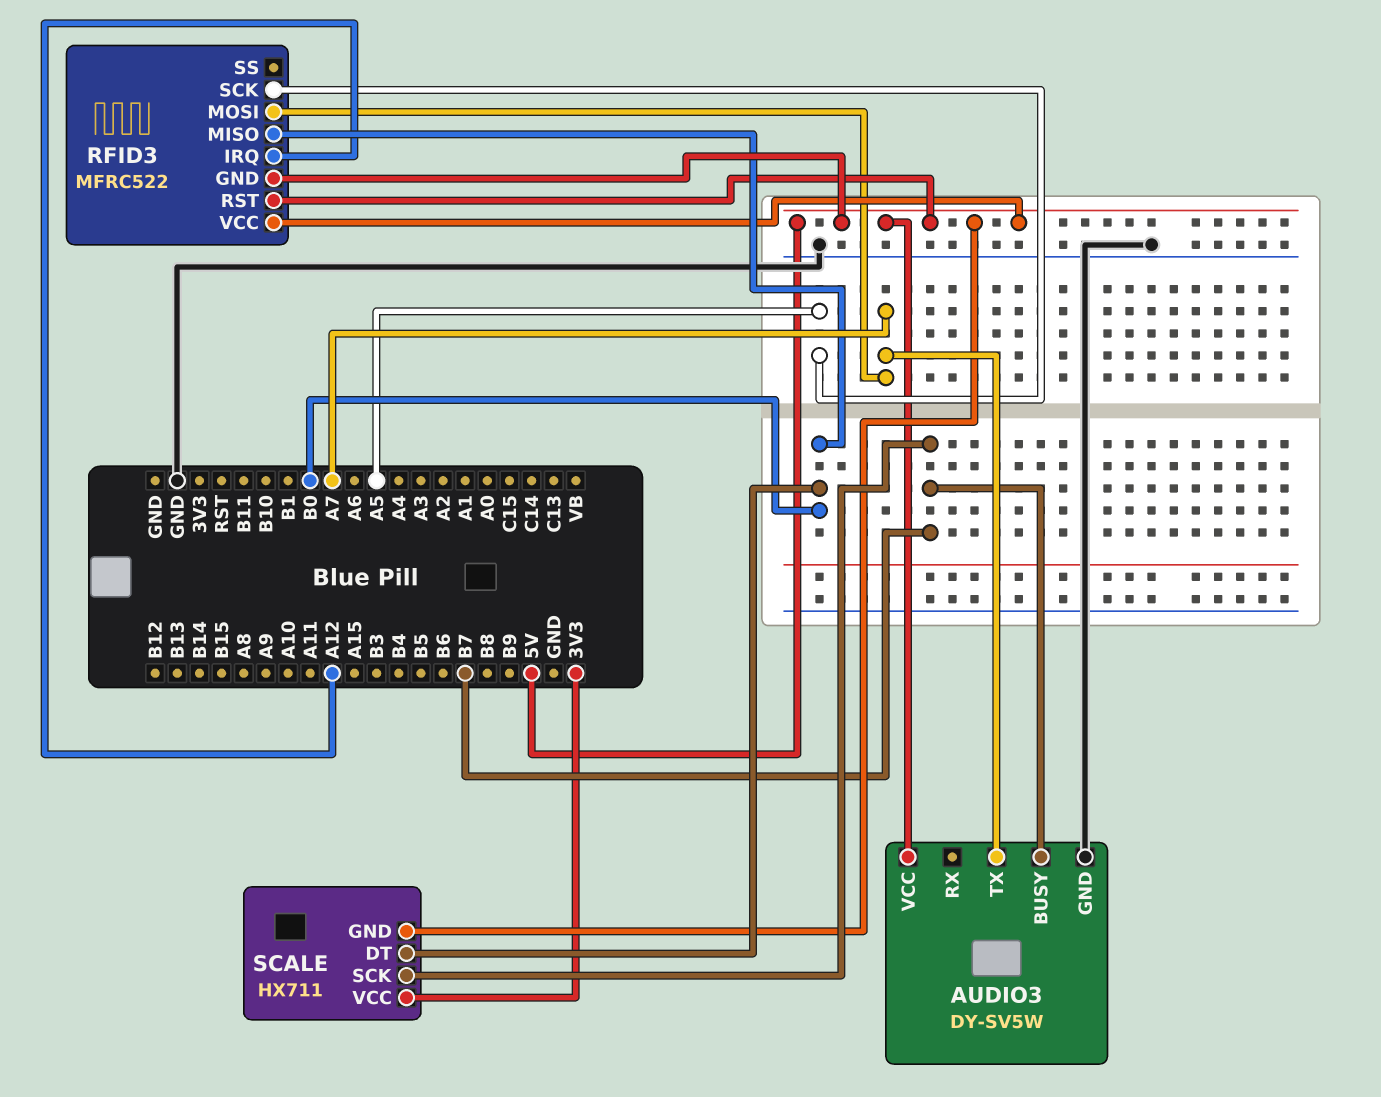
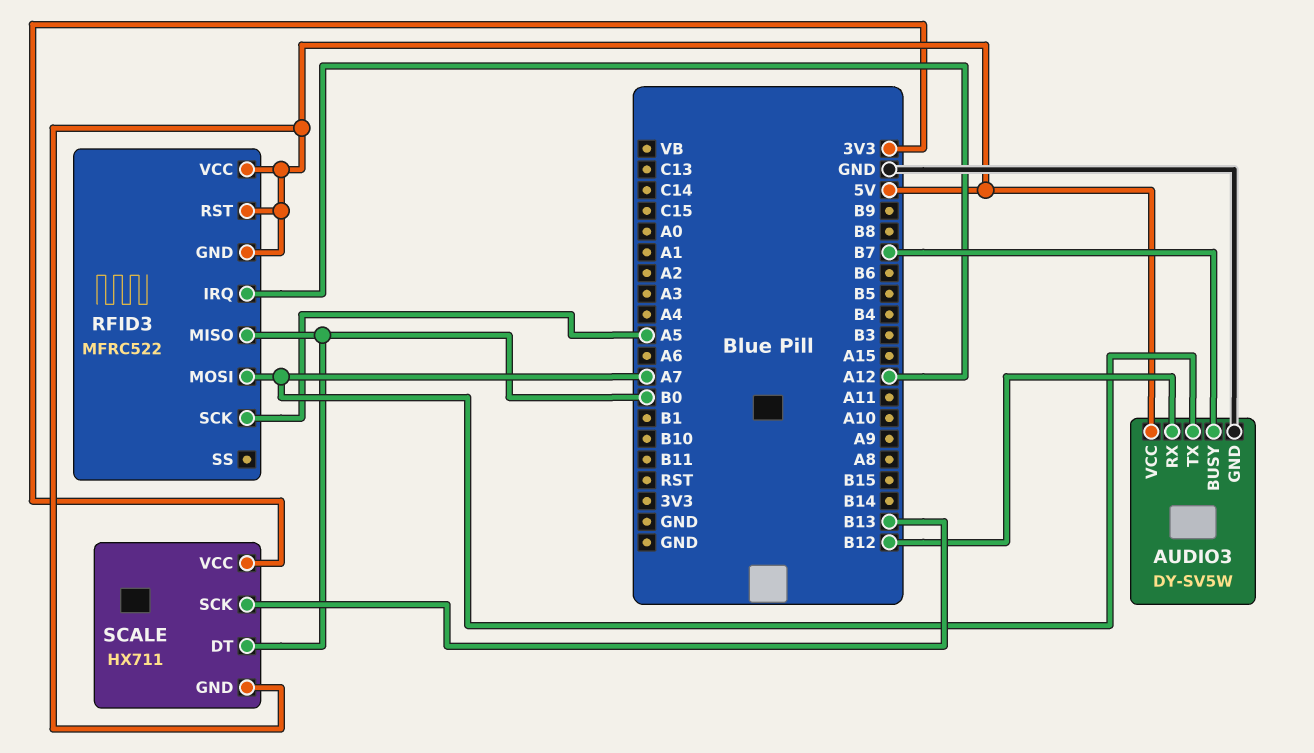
AUDIO3 pin RX: none -> B12
SCALE pin SCK: B7 -> B13

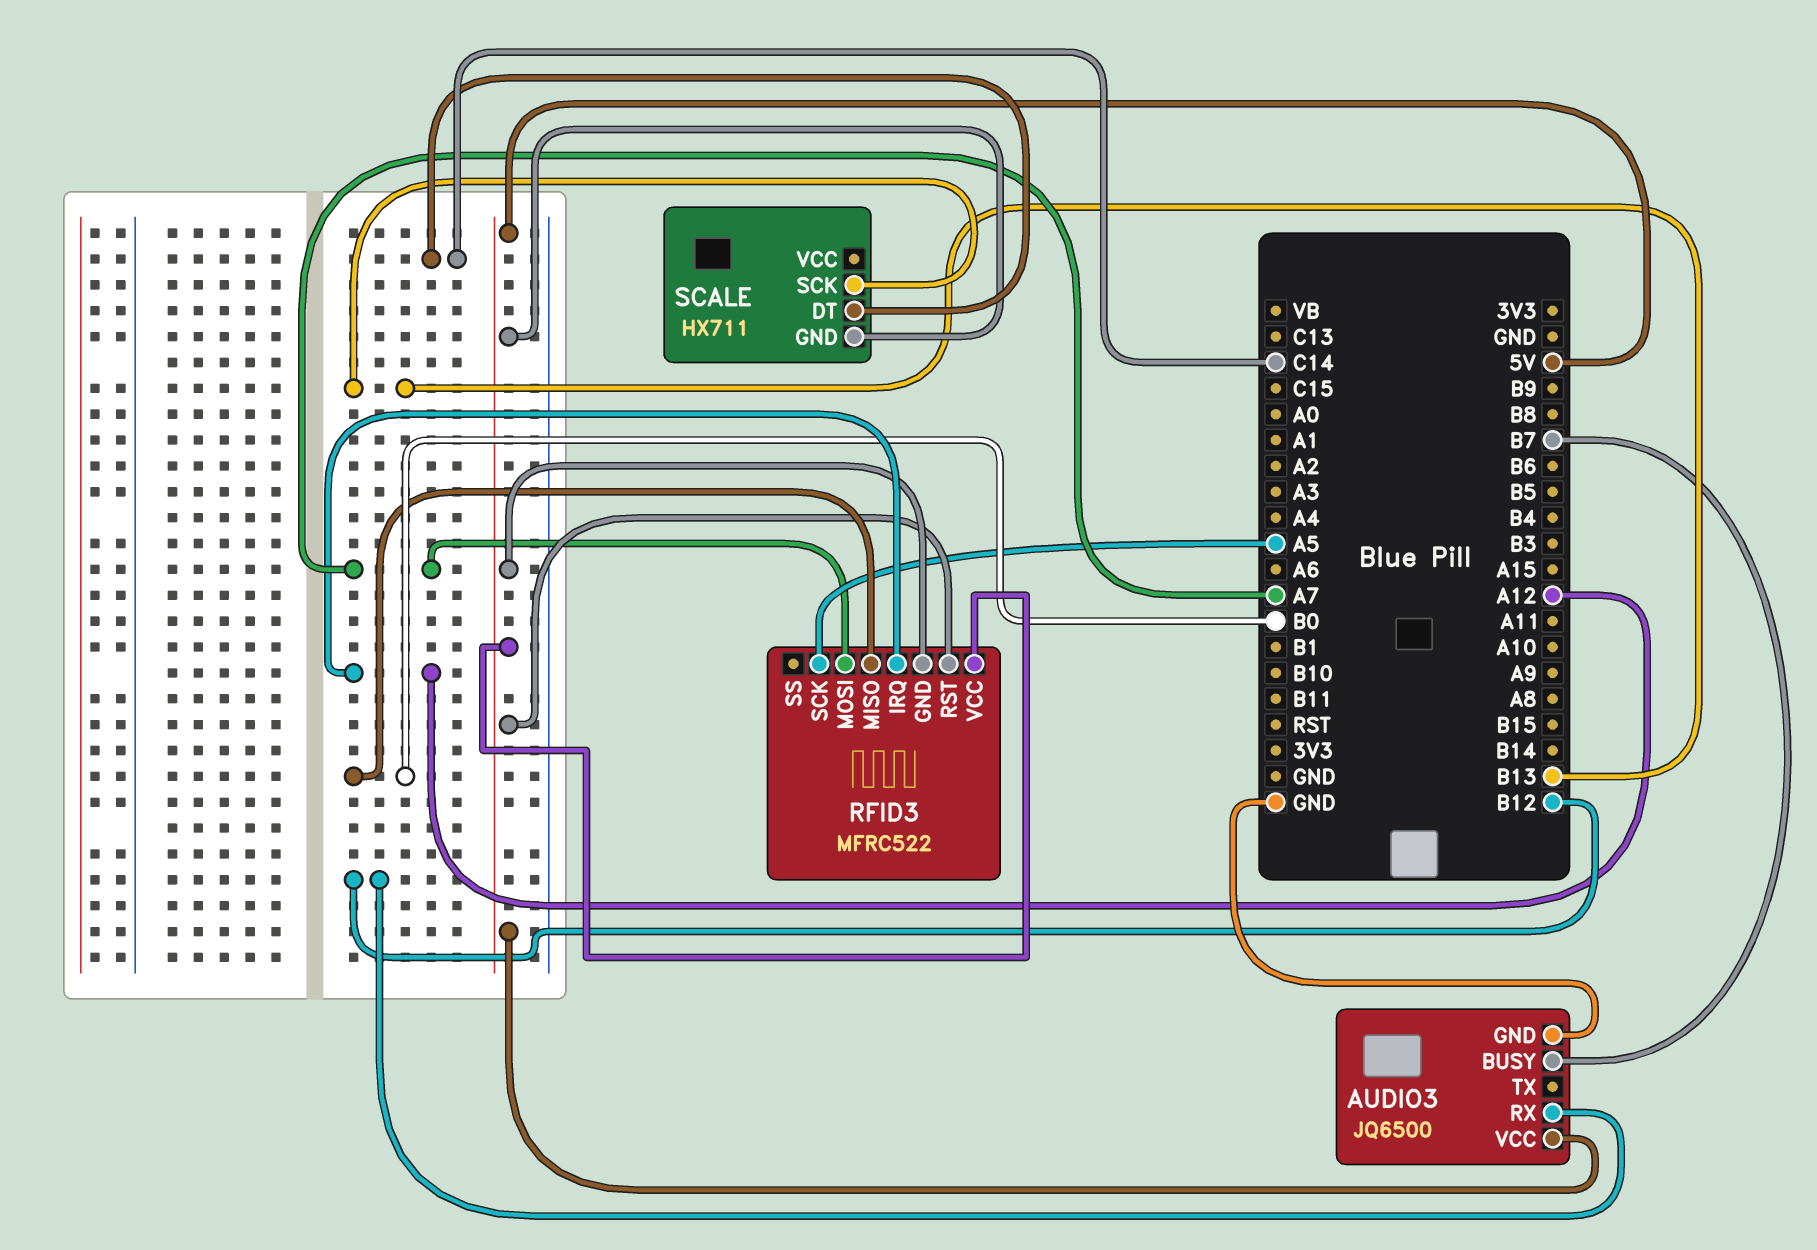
AUDIO3: DY-SV5W -> JQ6500
AUDIO3 pin TX: A7 -> none
SCALE pin DT: B0 -> C14
SCALE pin VCC: 3V3 -> none

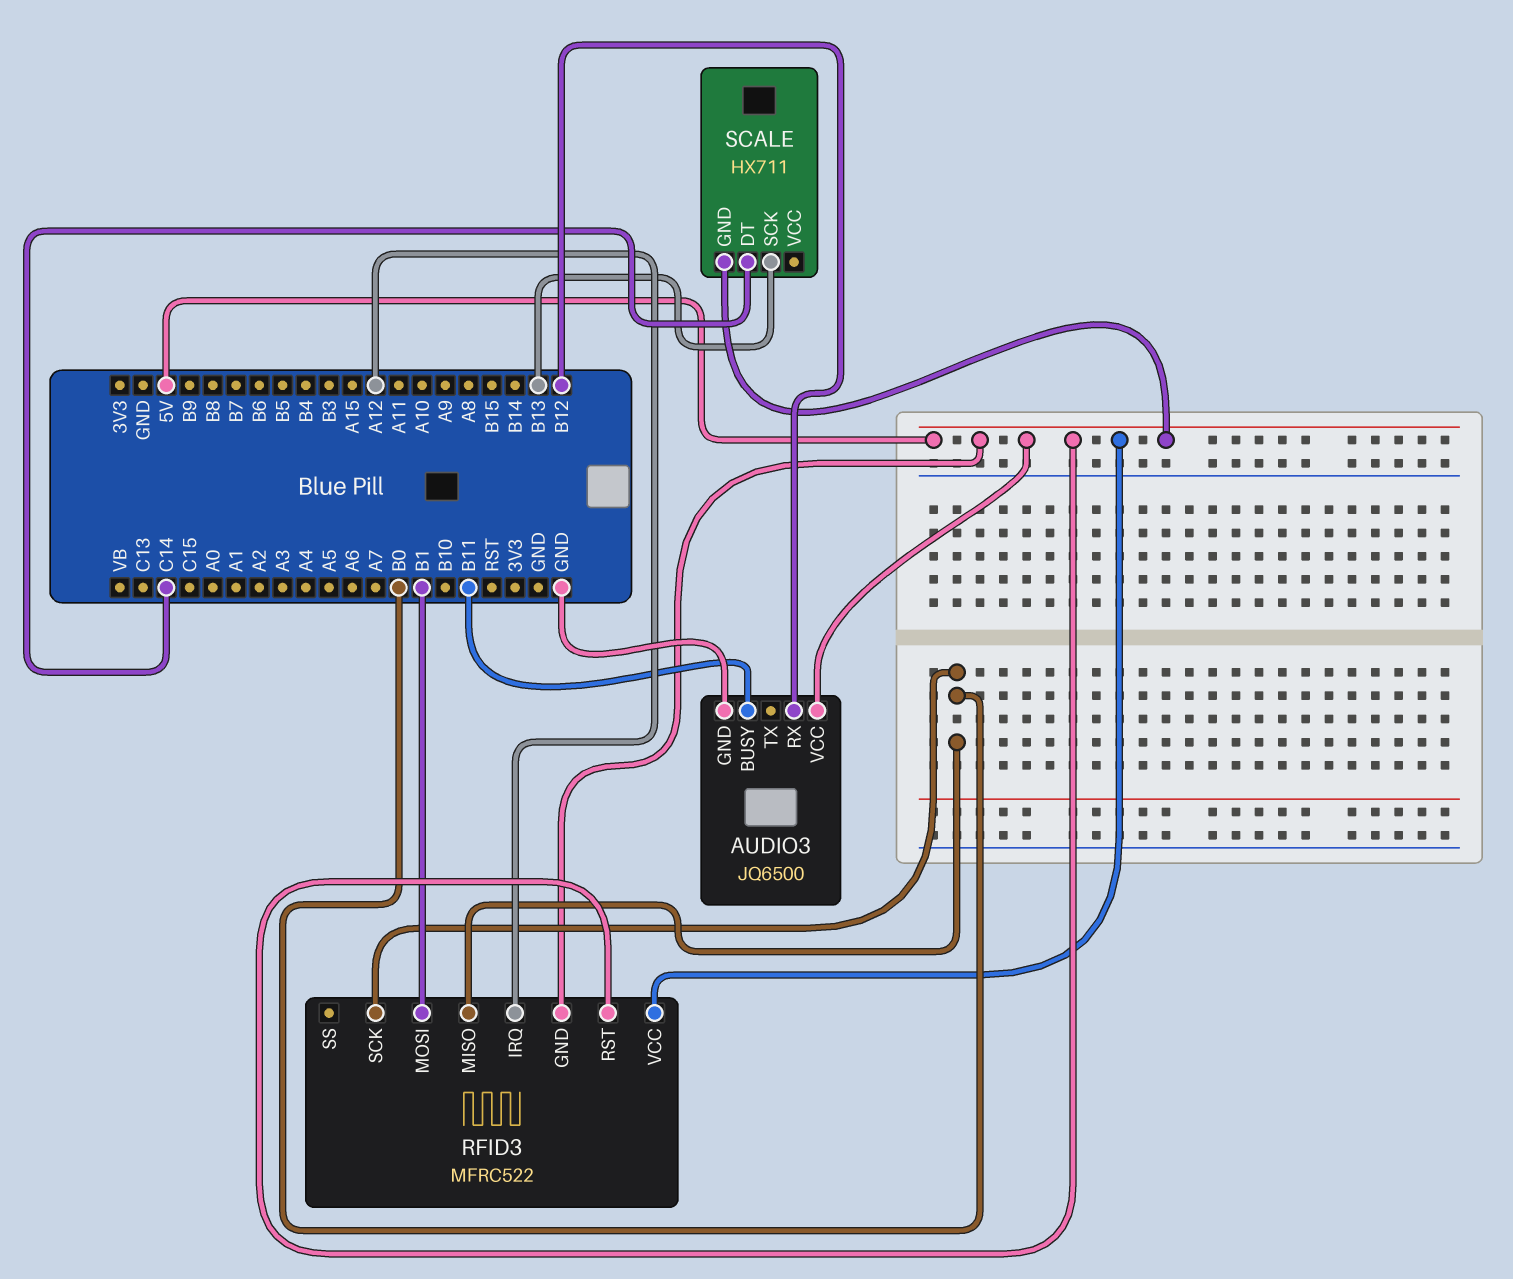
AUDIO3 pin BUSY: B7 -> B11
RFID3 pin MOSI: A7 -> B1
RFID3 pin SCK: A5 -> B0

